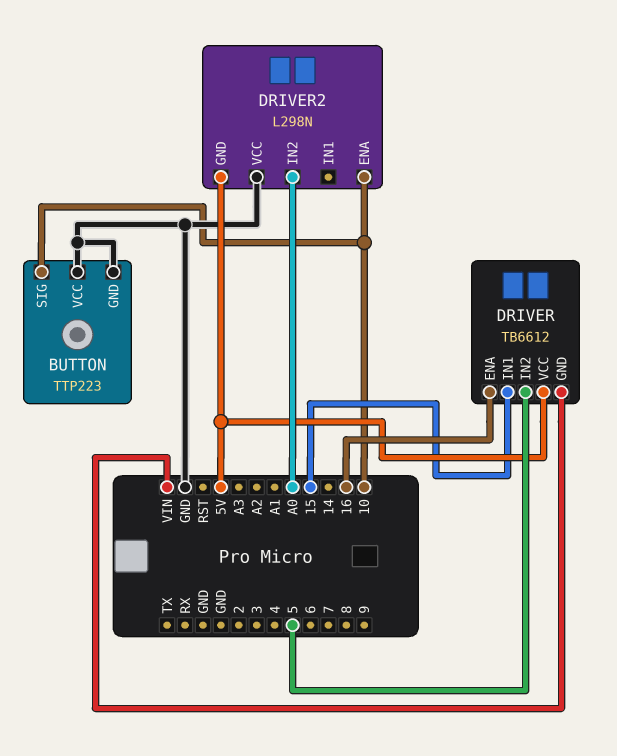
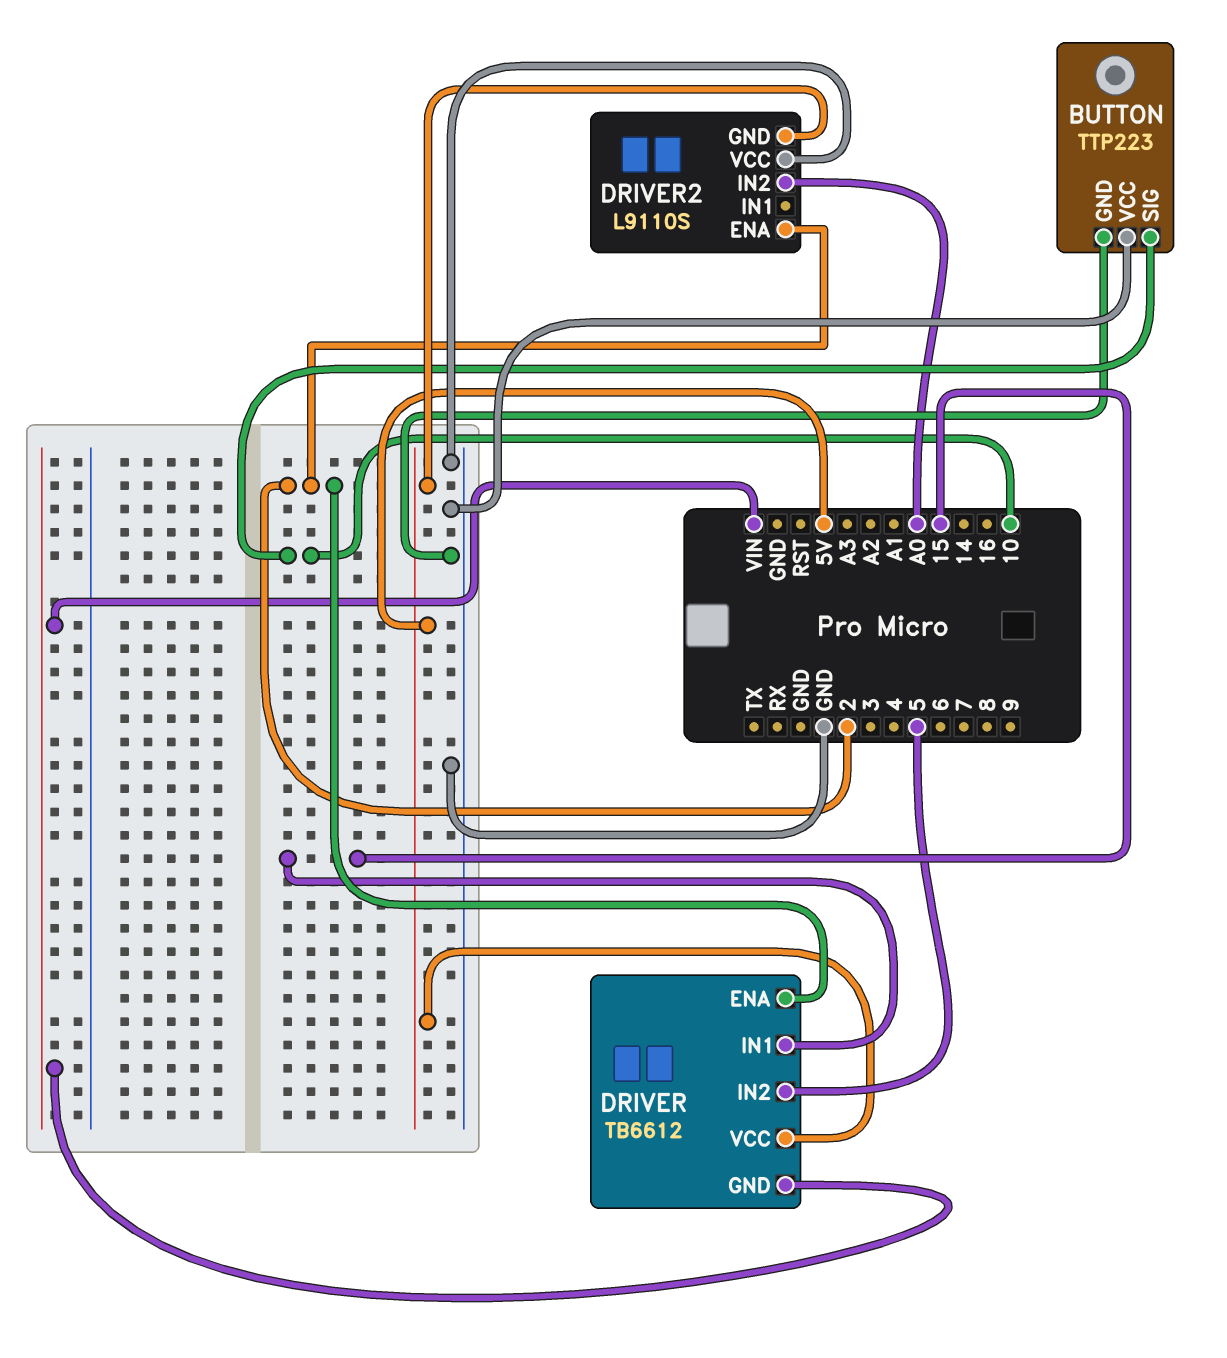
DRIVER pin ENA: 16 -> 2
DRIVER2: L298N -> L9110S
DRIVER2 pin ENA: 10 -> 2

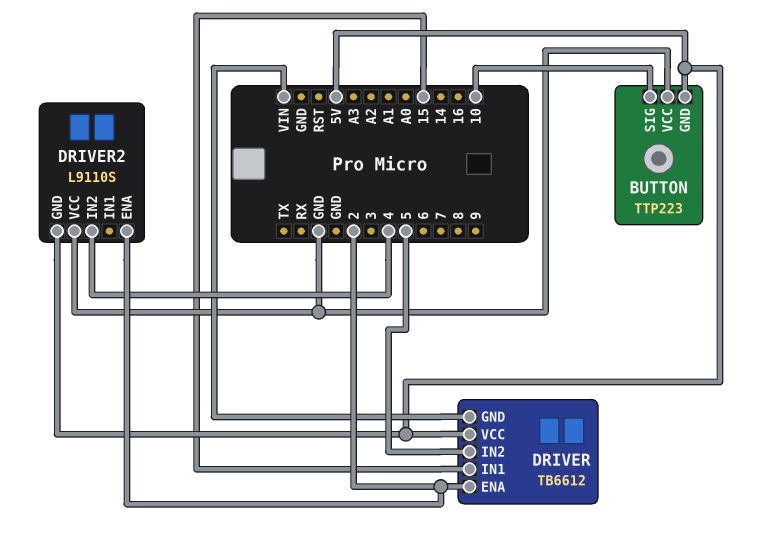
BUTTON pin GND: GND -> 5V
DRIVER2 pin IN2: A0 -> 4

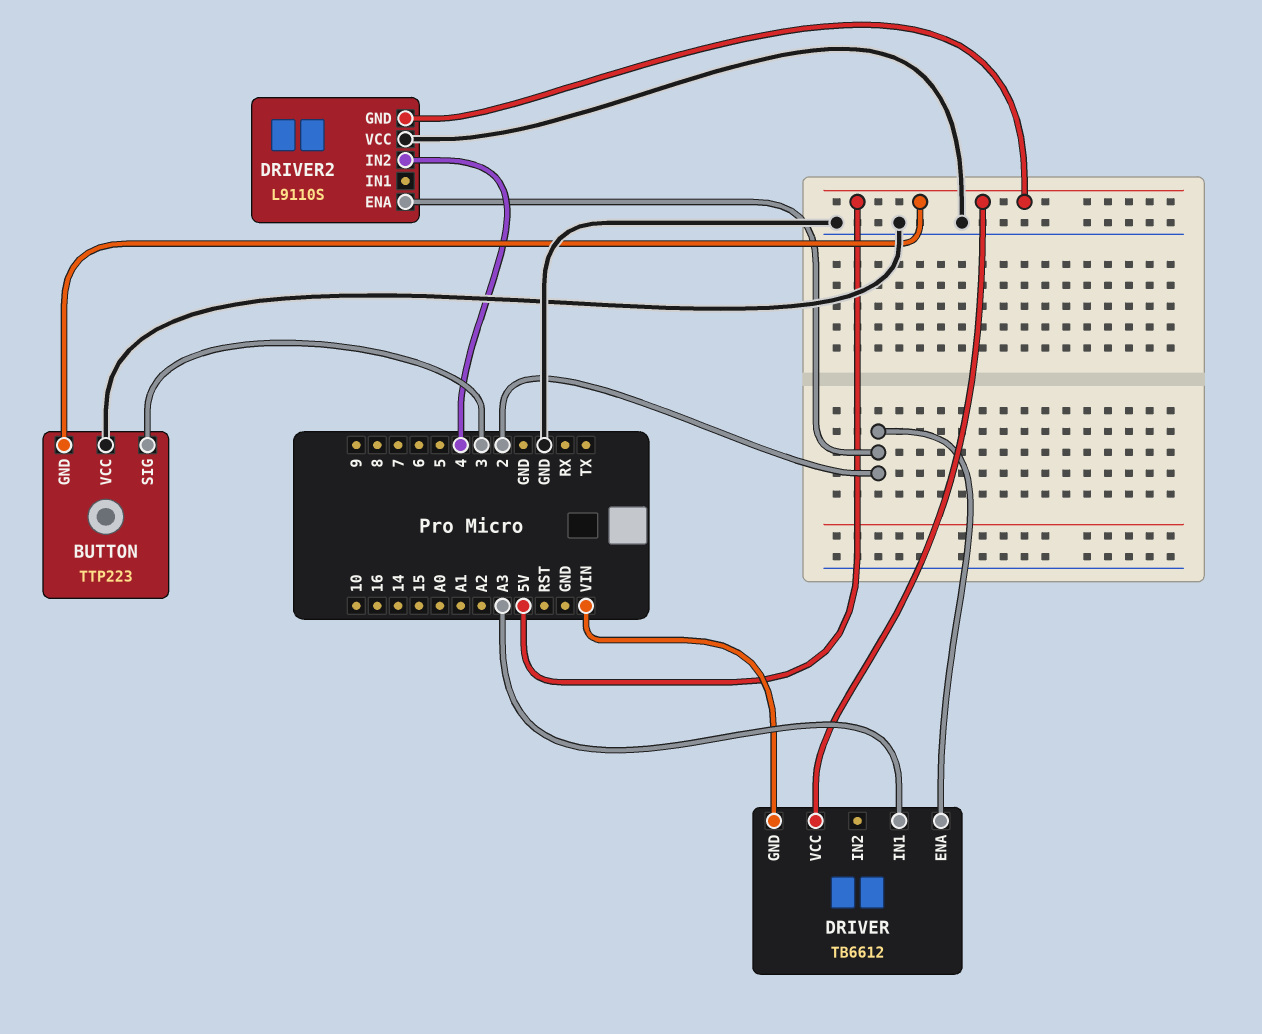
BUTTON pin SIG: 10 -> 3
DRIVER pin IN1: 15 -> A3
DRIVER pin IN2: 5 -> none

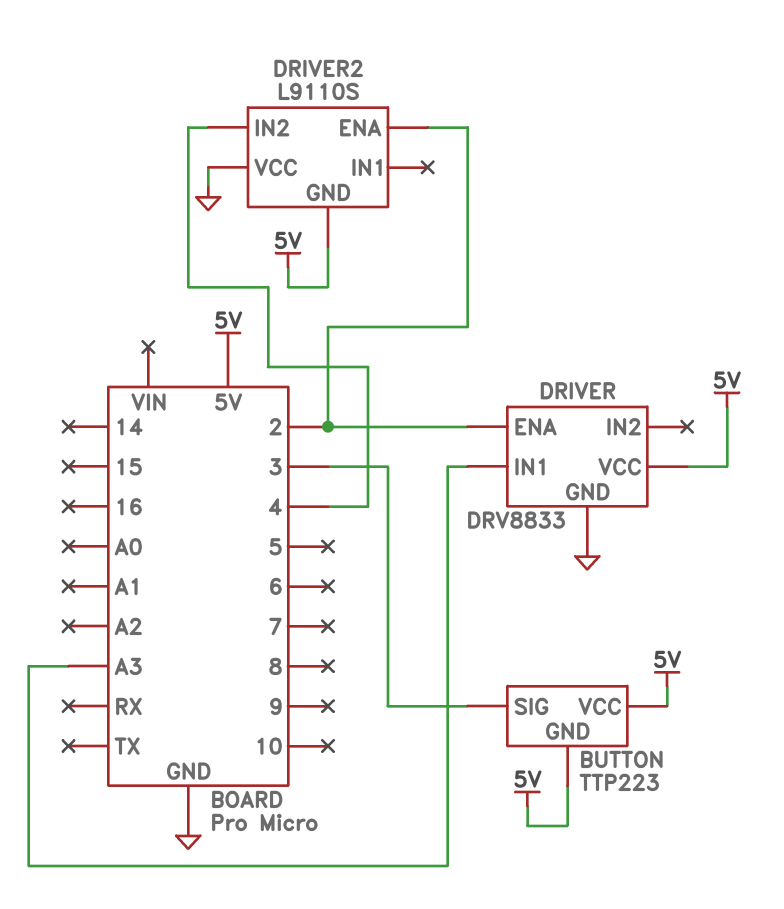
BUTTON pin VCC: GND -> 5V
DRIVER: TB6612 -> DRV8833
DRIVER pin GND: VIN -> GND

